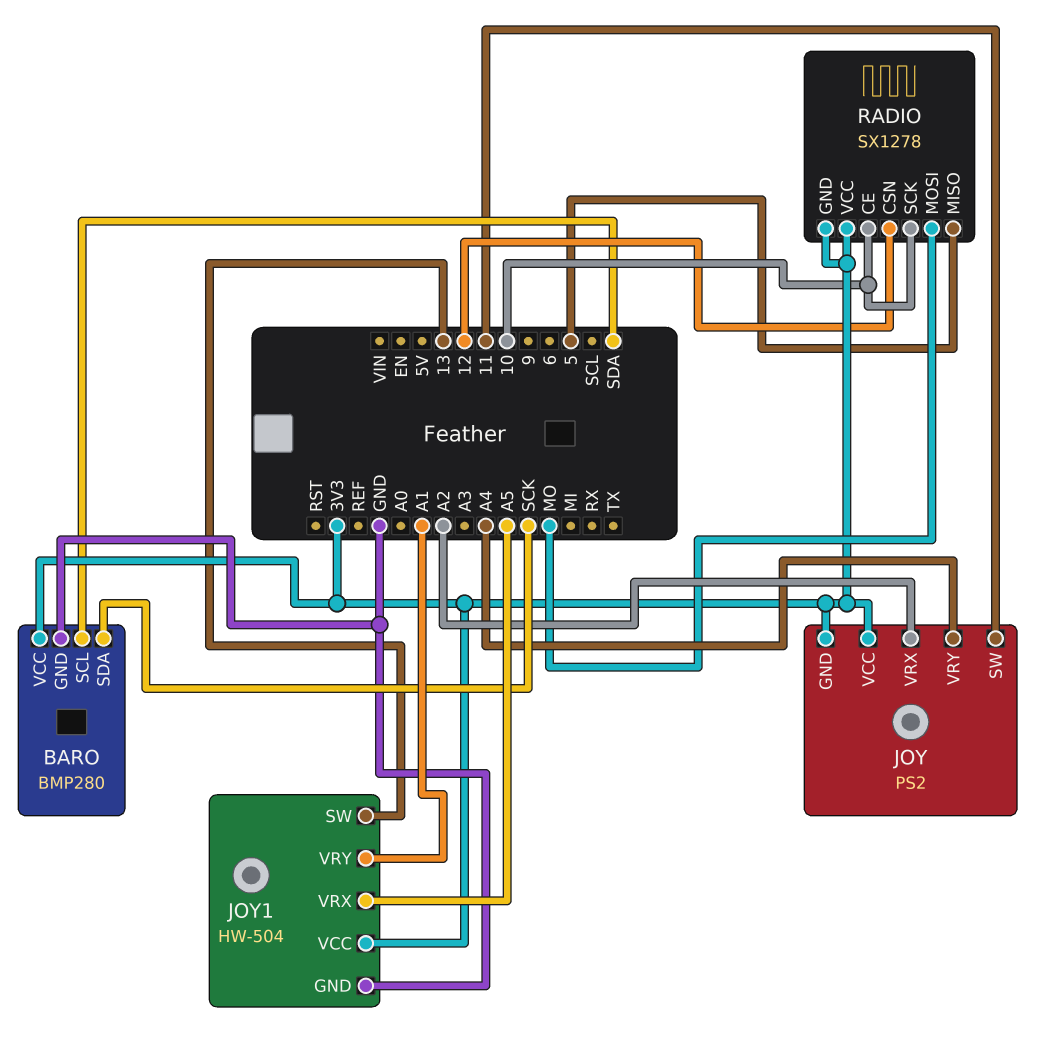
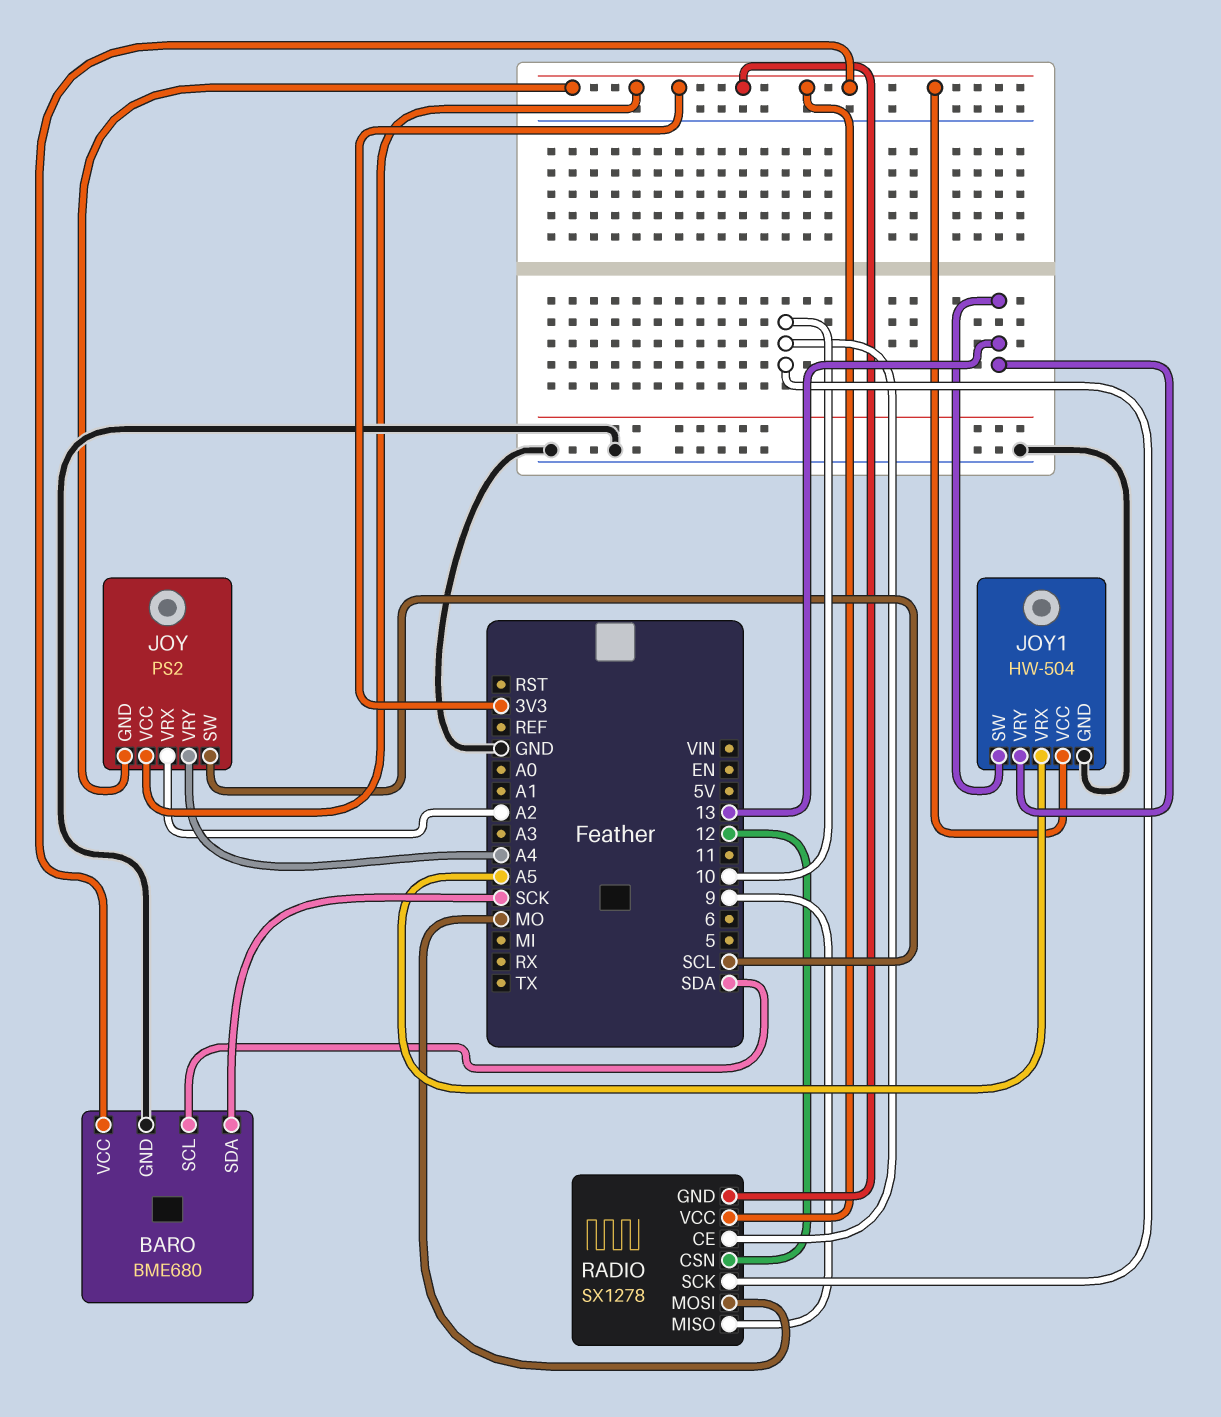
BARO: BMP280 -> BME680
JOY pin SW: 11 -> SCL
JOY1 pin VRY: A1 -> 13
RADIO pin MISO: 5 -> 9

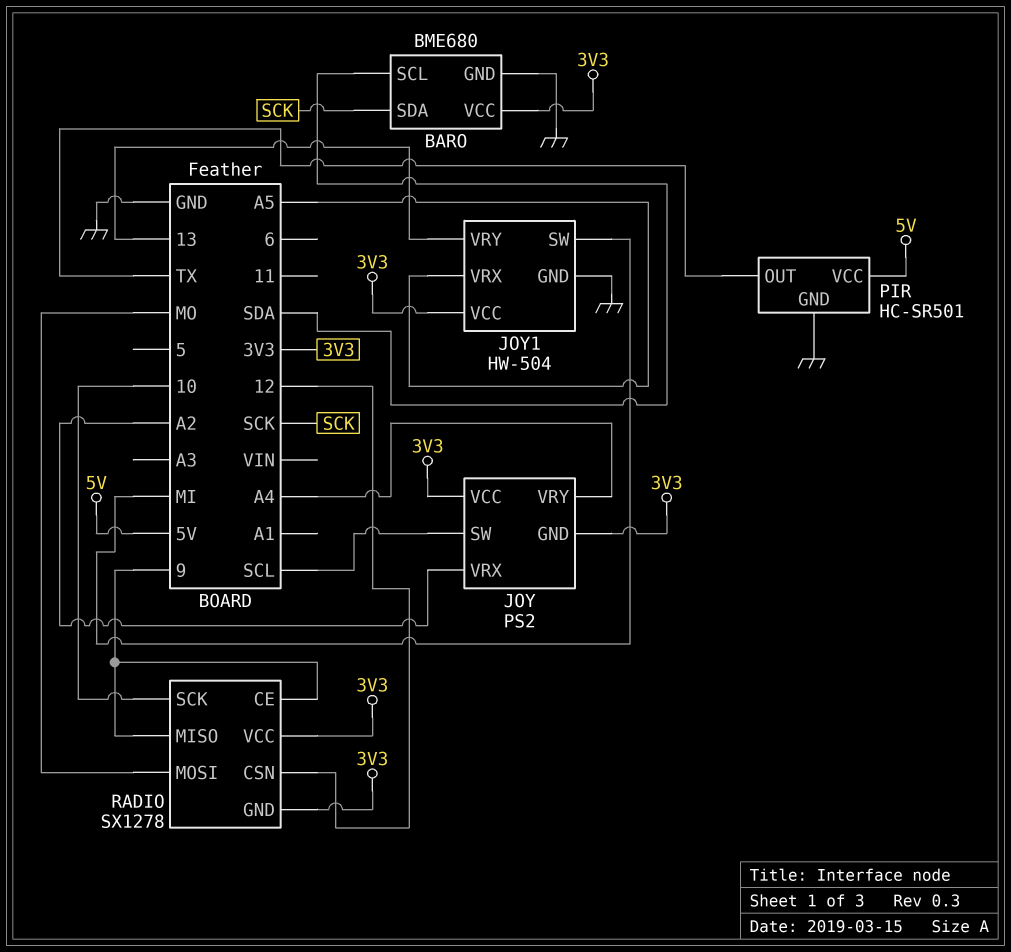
JOY1 pin SW: 13 -> MI
PIR: none -> HC-SR501
PIR pin GND: none -> GND
PIR pin OUT: none -> TX
PIR pin VCC: none -> 5V
RADIO pin CE: 10 -> 9

